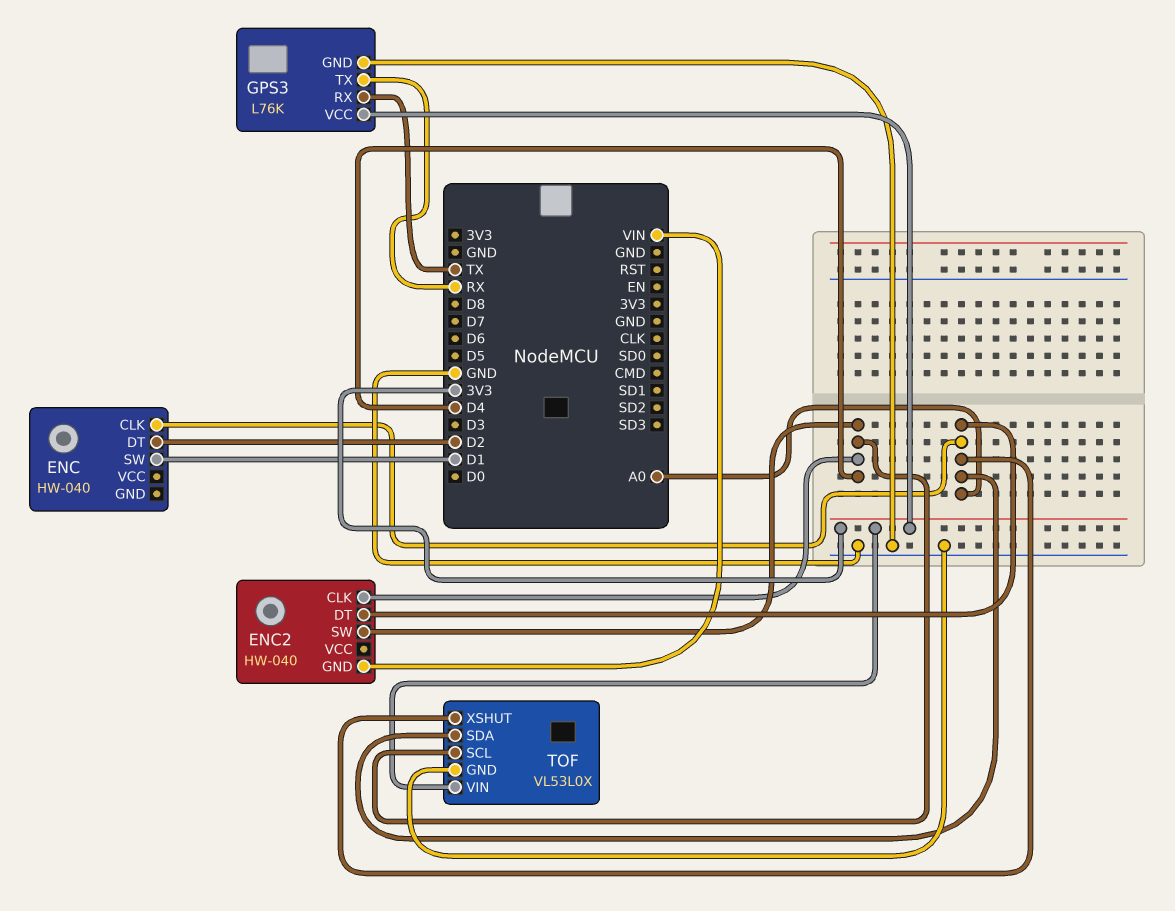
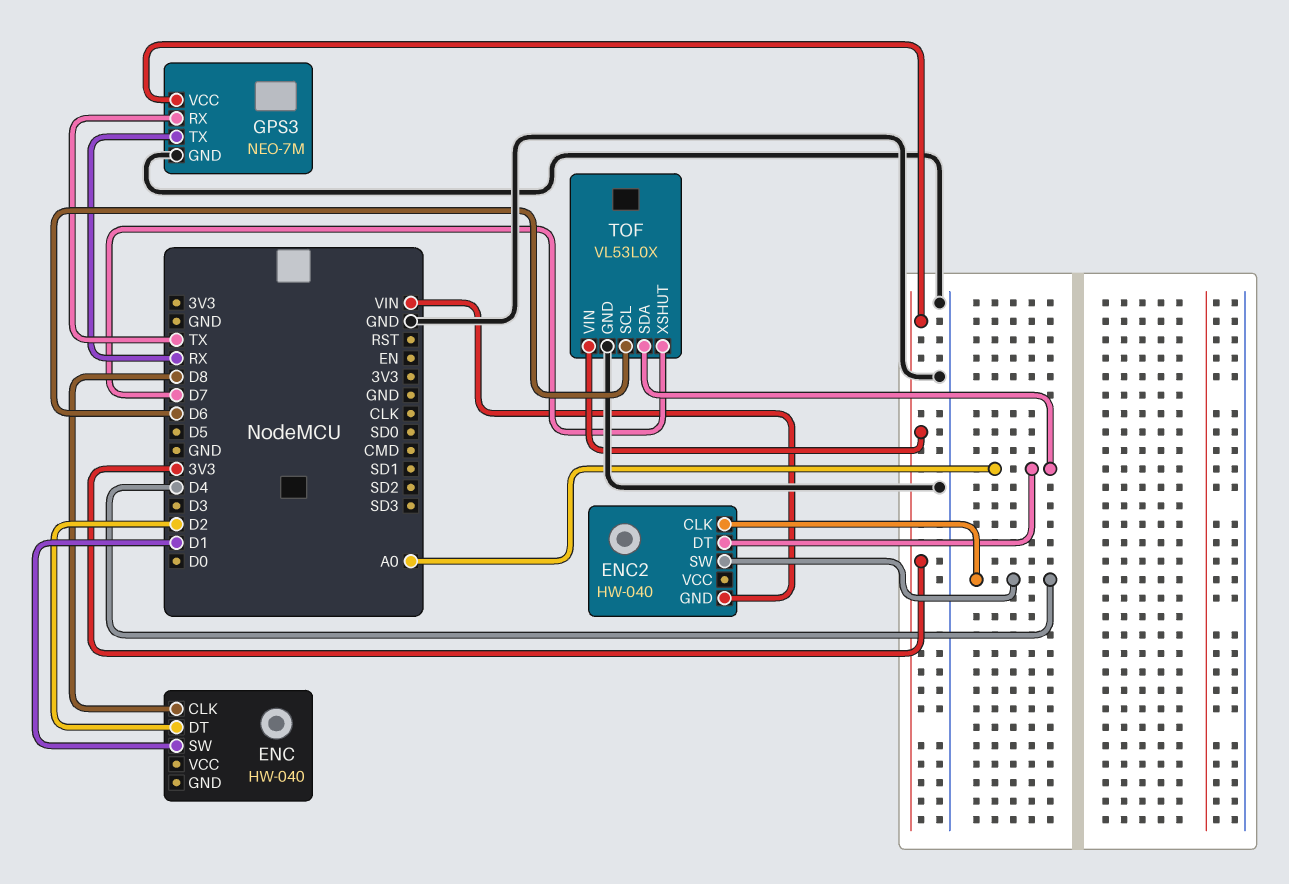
ENC pin CLK: A0 -> D8
GPS3: L76K -> NEO-7M
TOF pin SCL: D4 -> D6
TOF pin XSHUT: A0 -> D7

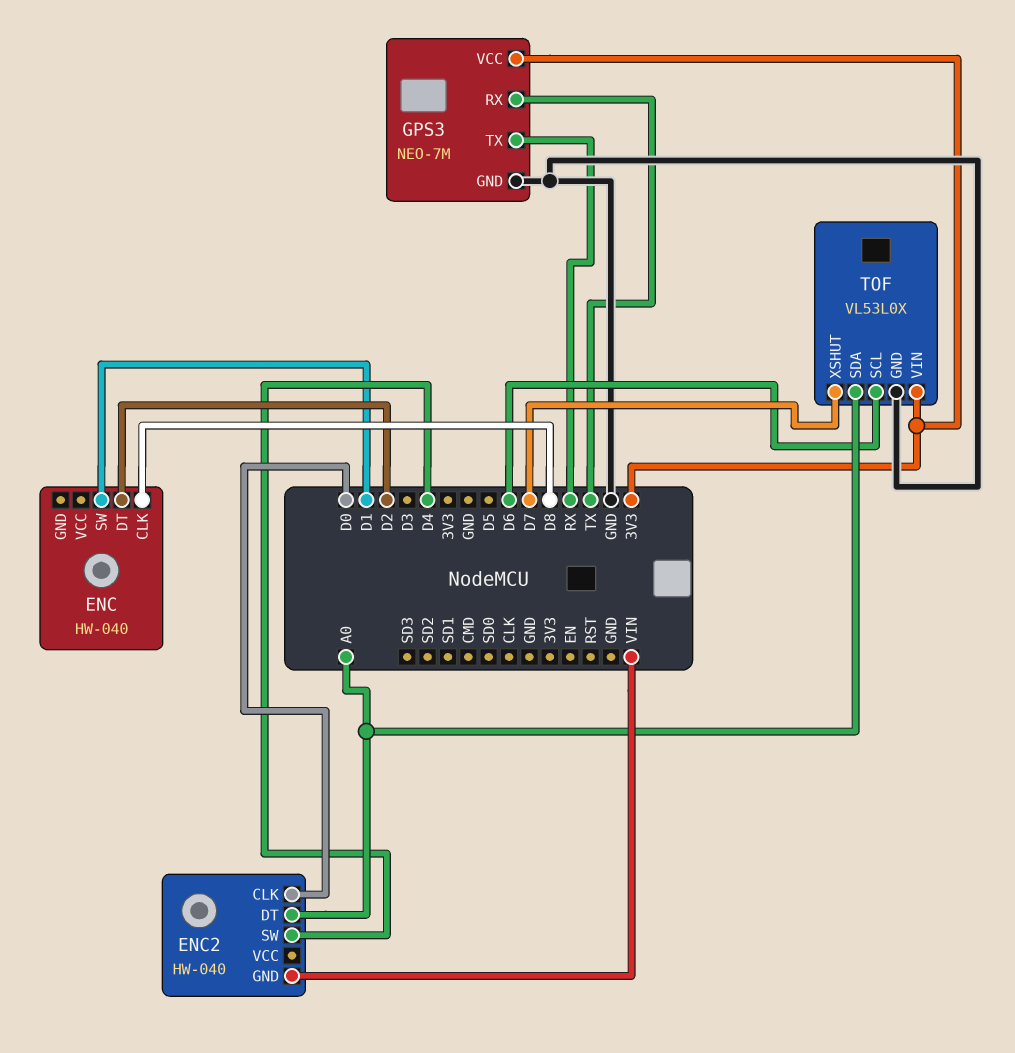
ENC2 pin CLK: D4 -> D0

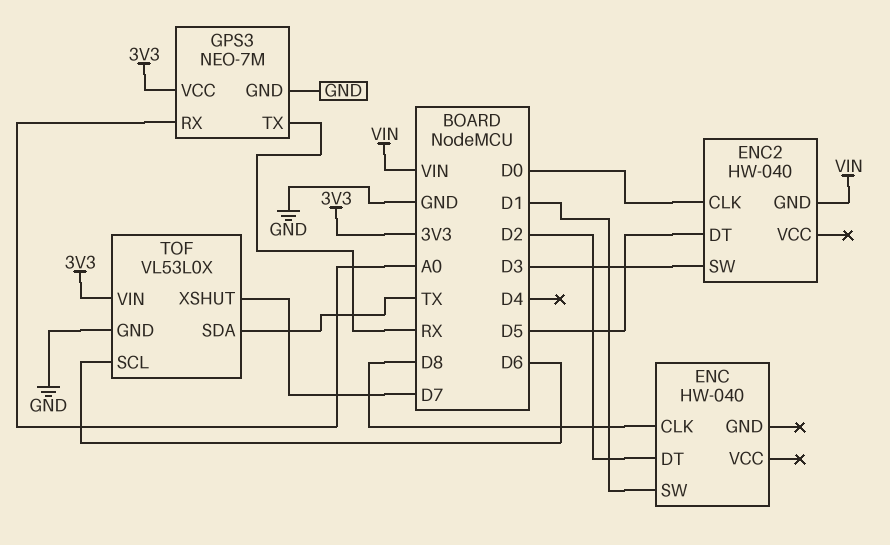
ENC2 pin DT: A0 -> D5
ENC2 pin SW: D4 -> D3
GPS3 pin RX: TX -> A0
TOF pin SDA: A0 -> TX

